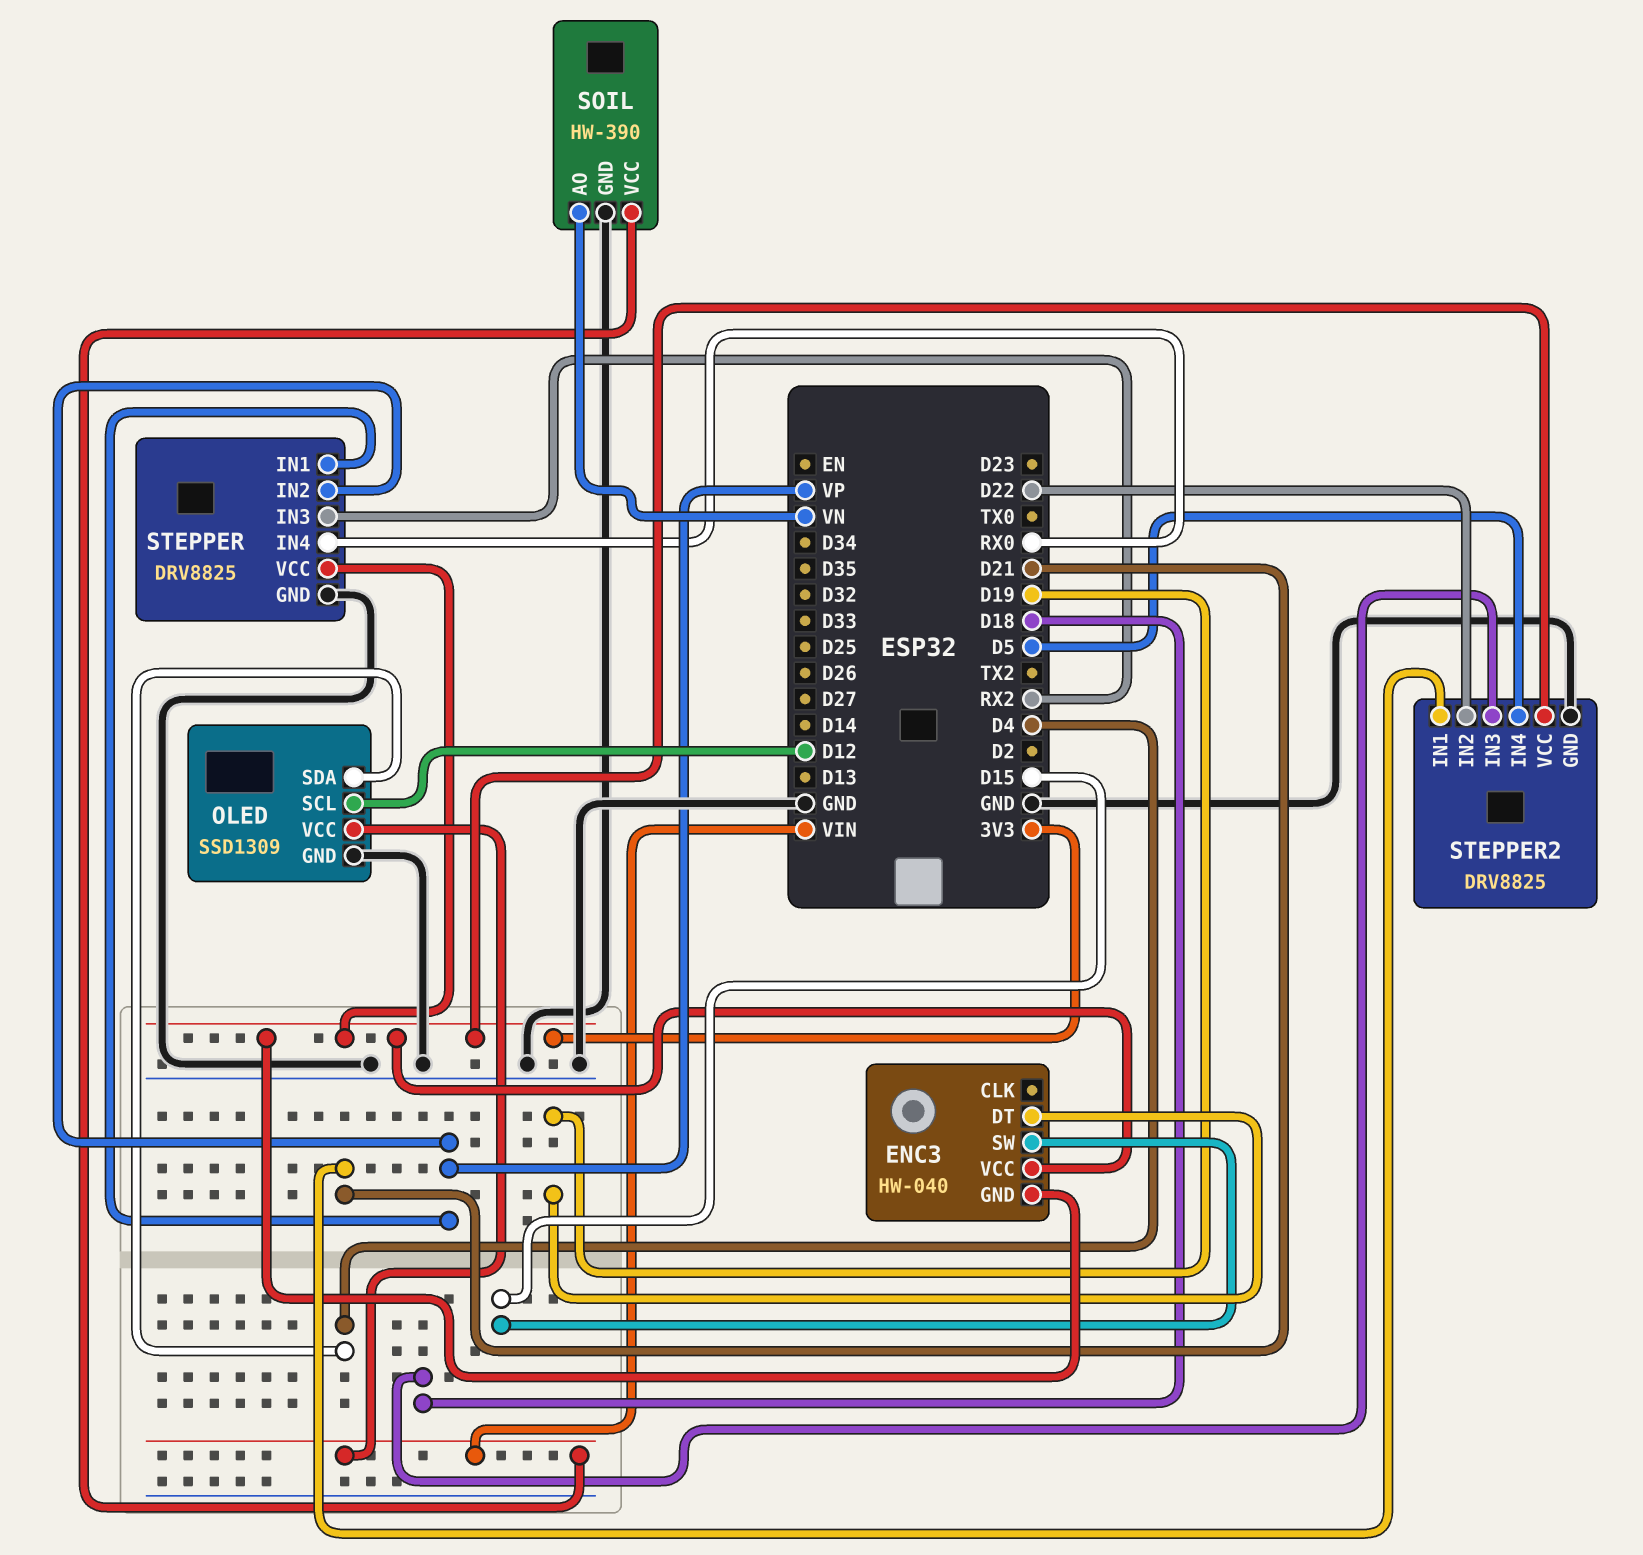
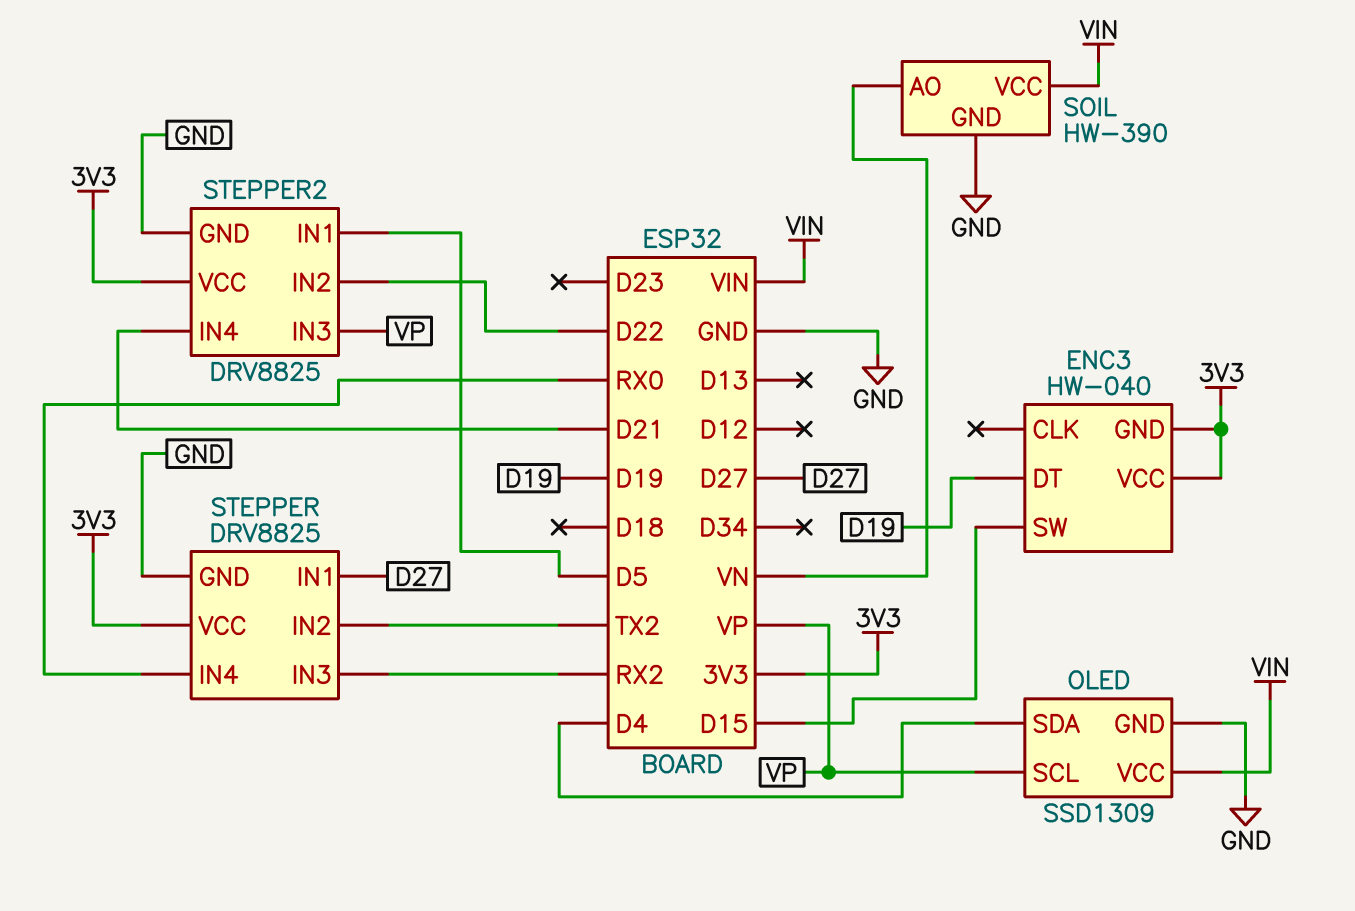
OLED pin SCL: D12 -> VP
STEPPER pin IN1: VP -> D27
STEPPER pin IN2: VP -> TX2
STEPPER2 pin IN1: D21 -> D5
STEPPER2 pin IN3: D18 -> VP
STEPPER2 pin IN4: D5 -> D21

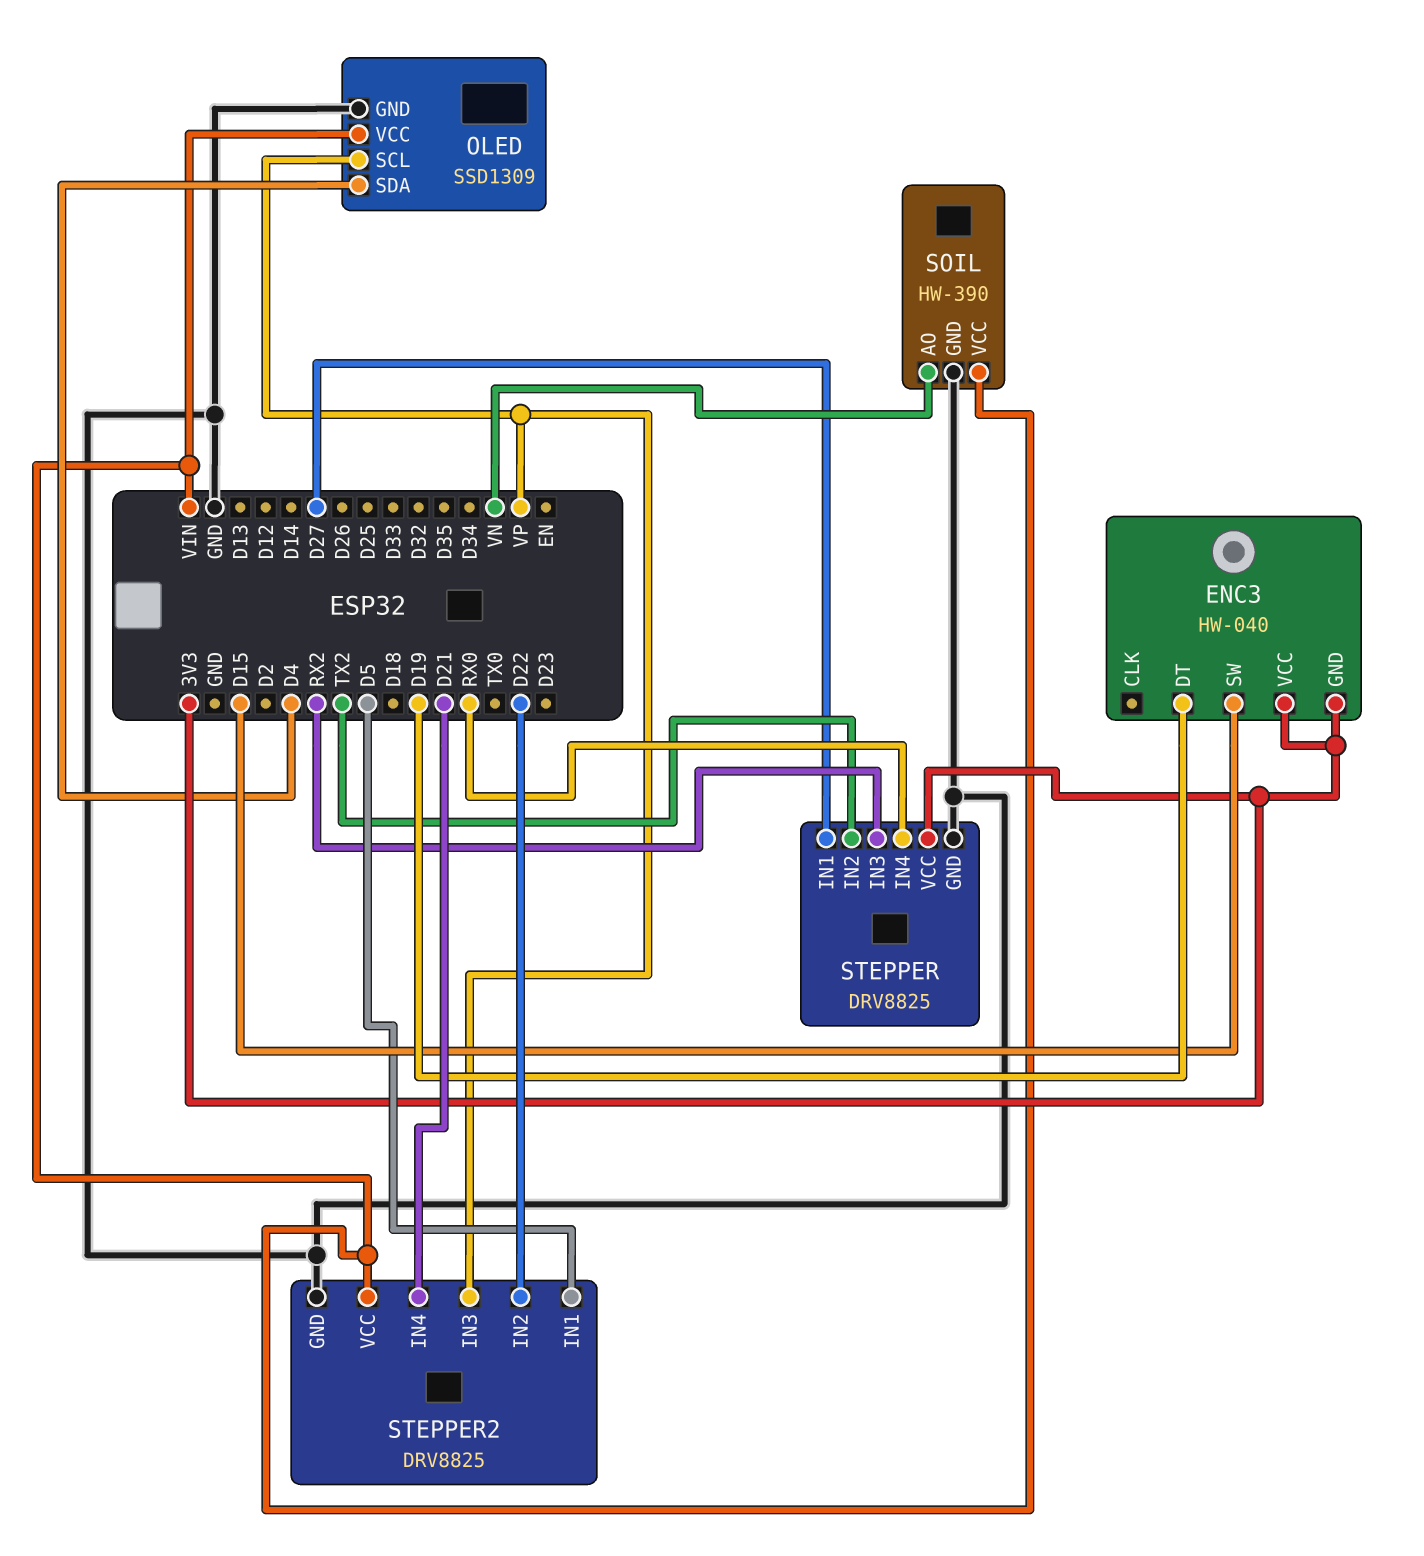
STEPPER2 pin VCC: 3V3 -> VIN

